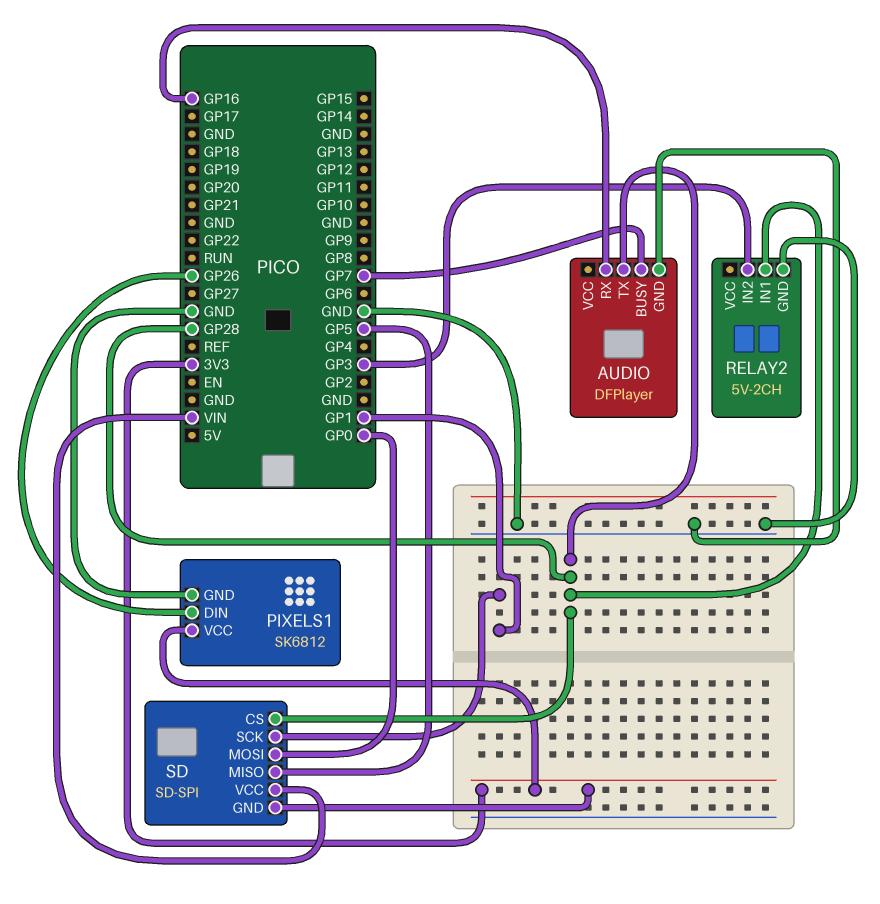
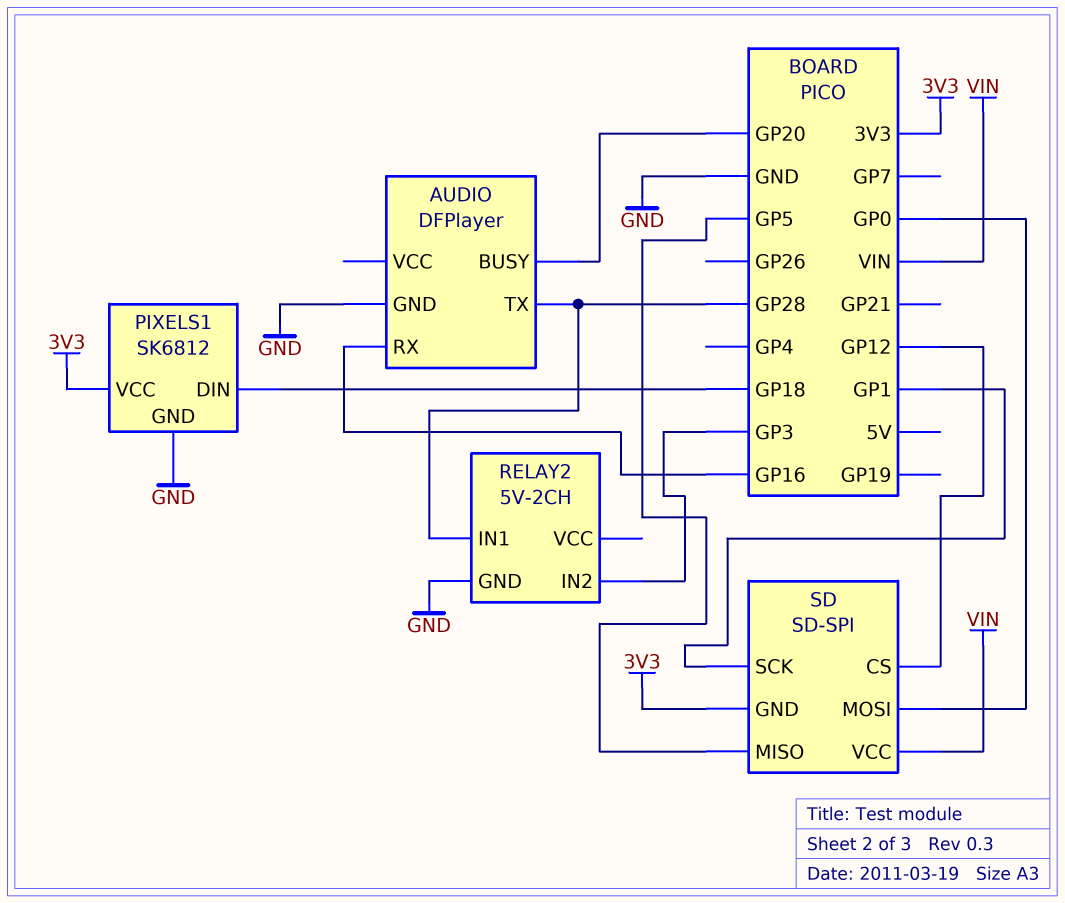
AUDIO pin BUSY: GP7 -> GP20
PIXELS1 pin DIN: GP26 -> GP18
SD pin CS: GP28 -> GP12

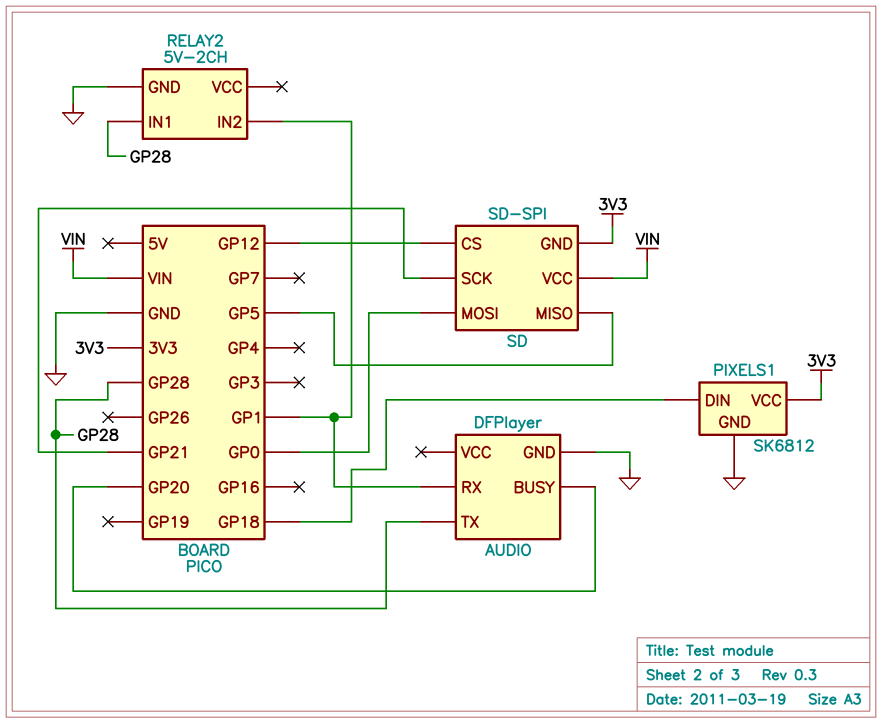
AUDIO pin RX: GP16 -> GP1
RELAY2 pin IN2: GP3 -> GP1
SD pin SCK: GP1 -> GP21

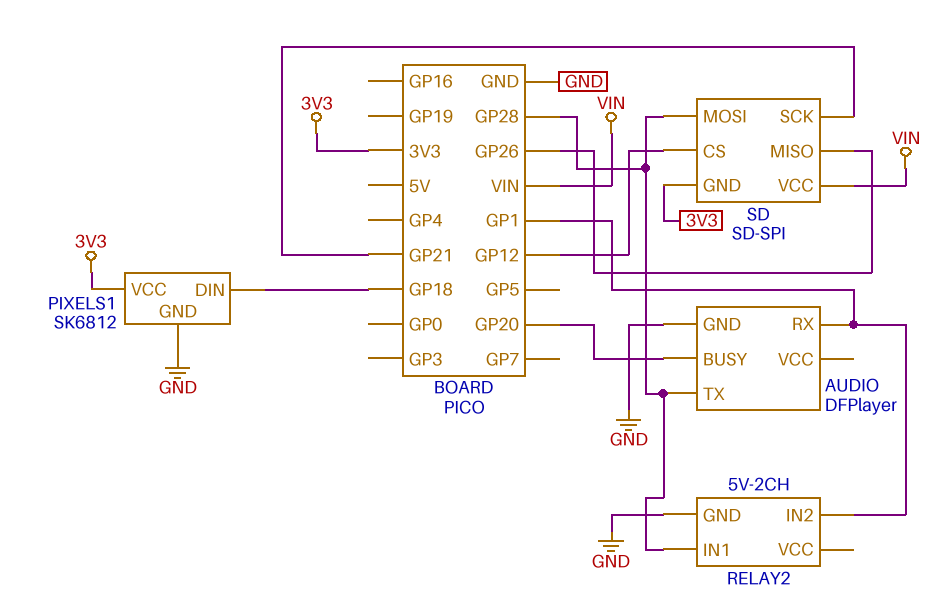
SD pin MISO: GP5 -> GP26
SD pin MOSI: GP0 -> GP28

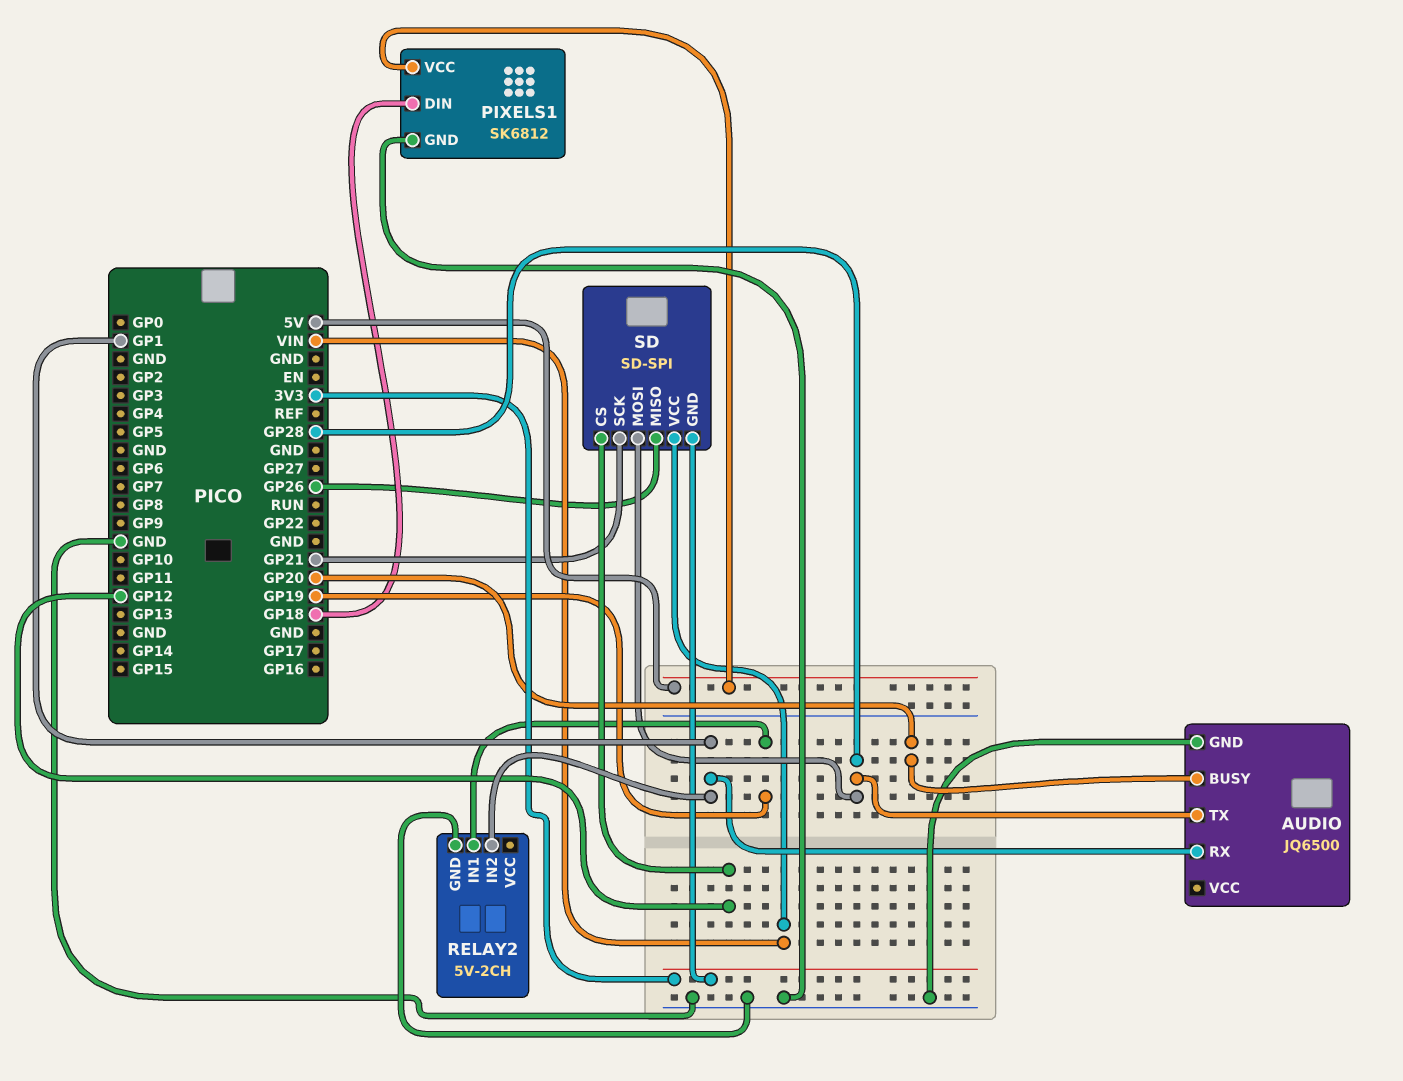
AUDIO: DFPlayer -> JQ6500
PIXELS1 pin VCC: 3V3 -> 5V
RELAY2 pin IN1: GP28 -> GP19

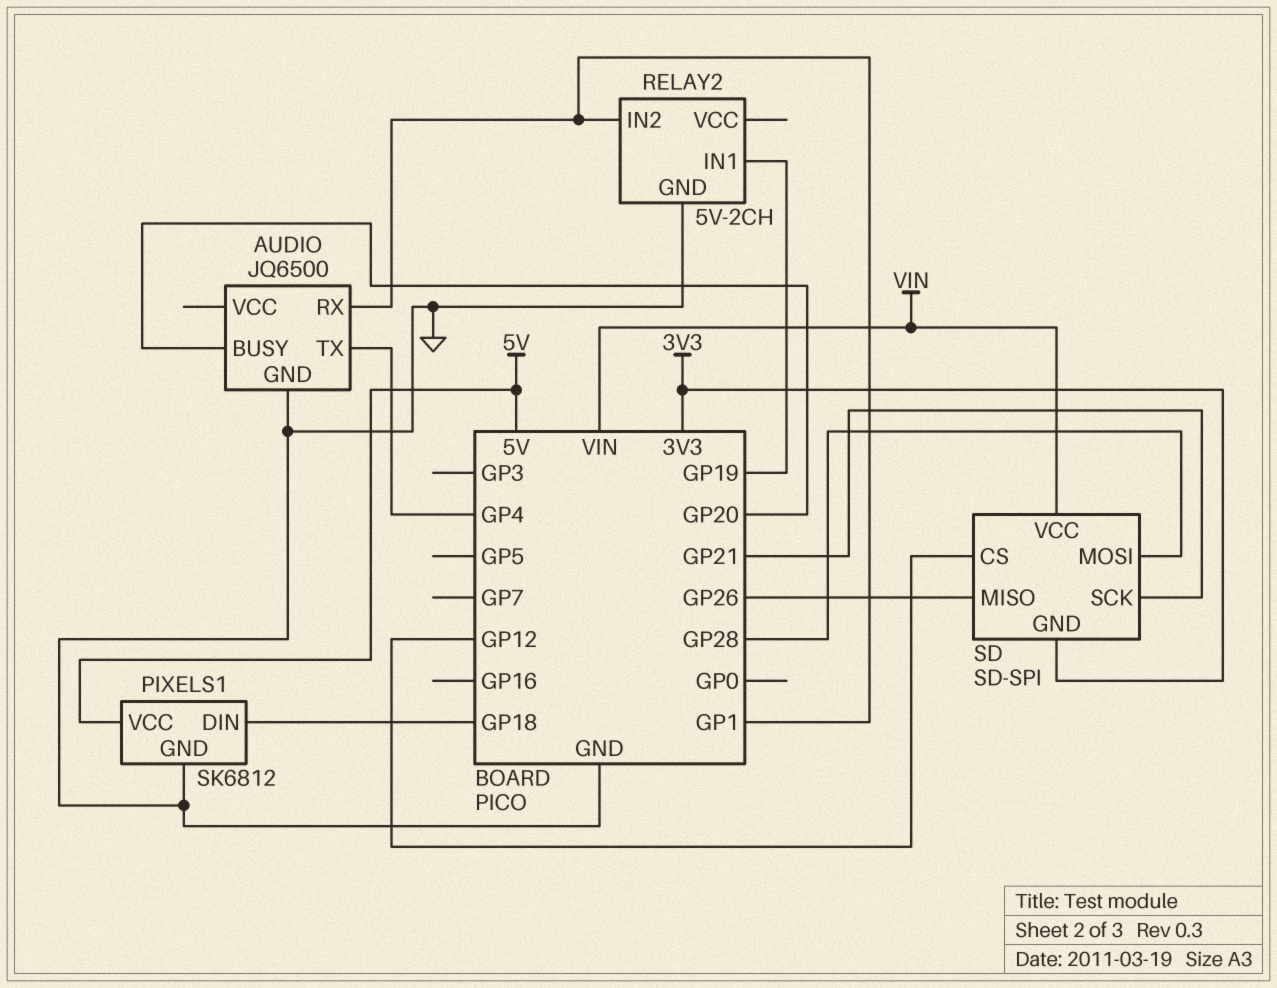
AUDIO pin TX: GP28 -> GP4

